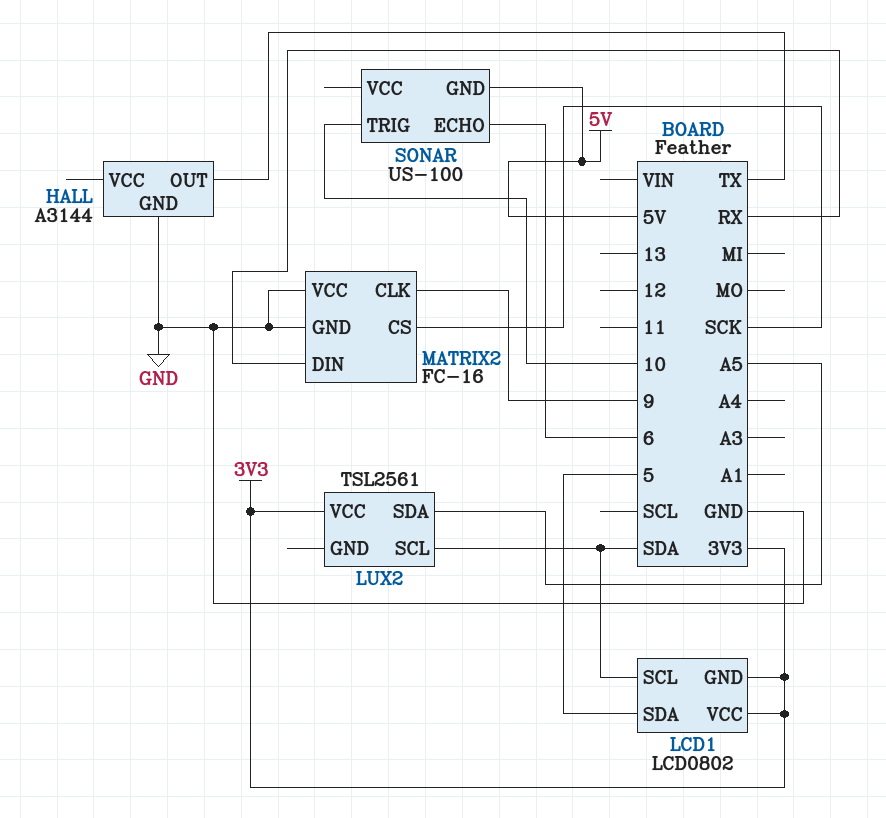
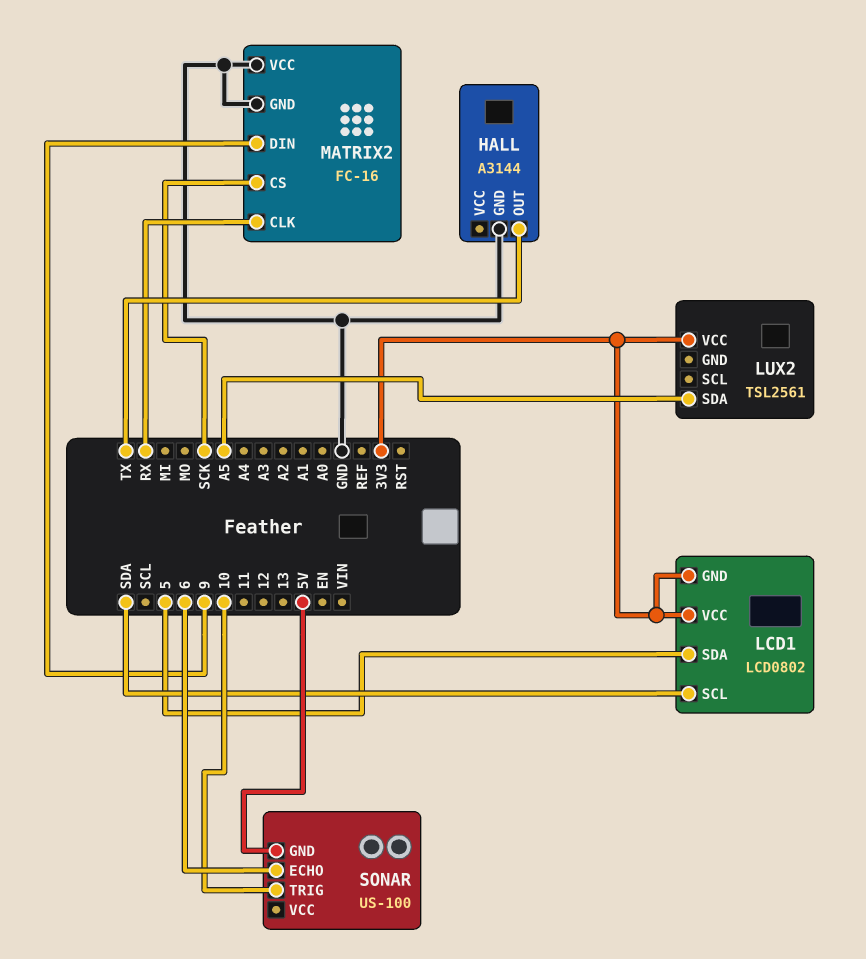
LUX2 pin SCL: SDA -> none
MATRIX2 pin CLK: 9 -> RX
MATRIX2 pin DIN: RX -> 9

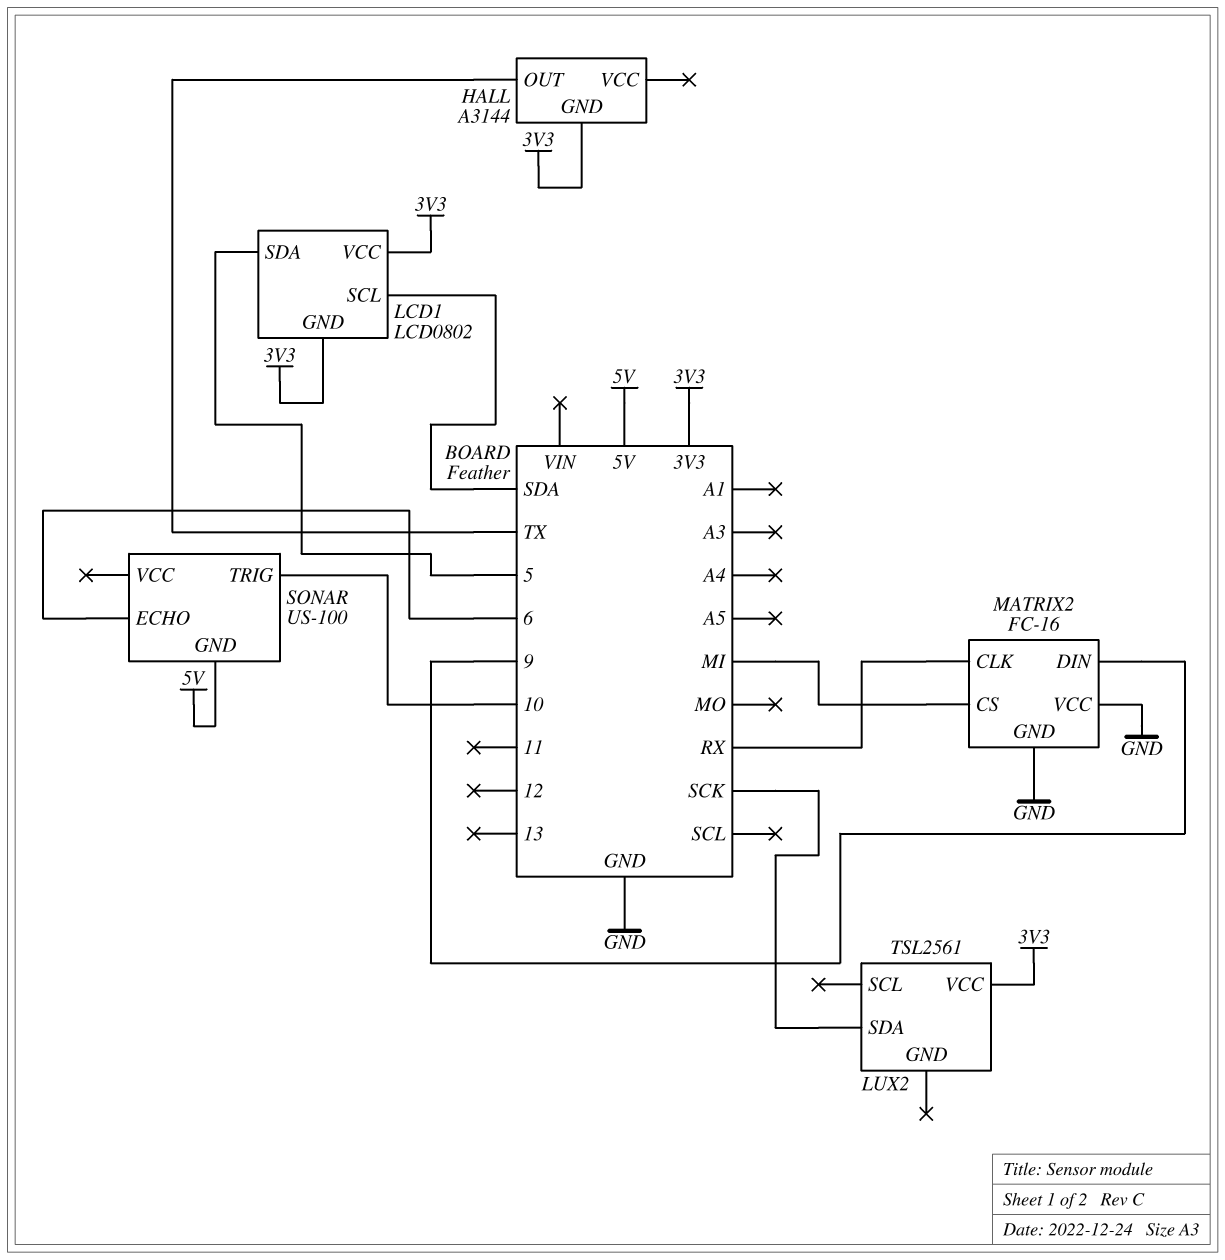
HALL pin GND: GND -> 3V3
LUX2 pin SDA: A5 -> SCK
MATRIX2 pin CS: SCK -> MI

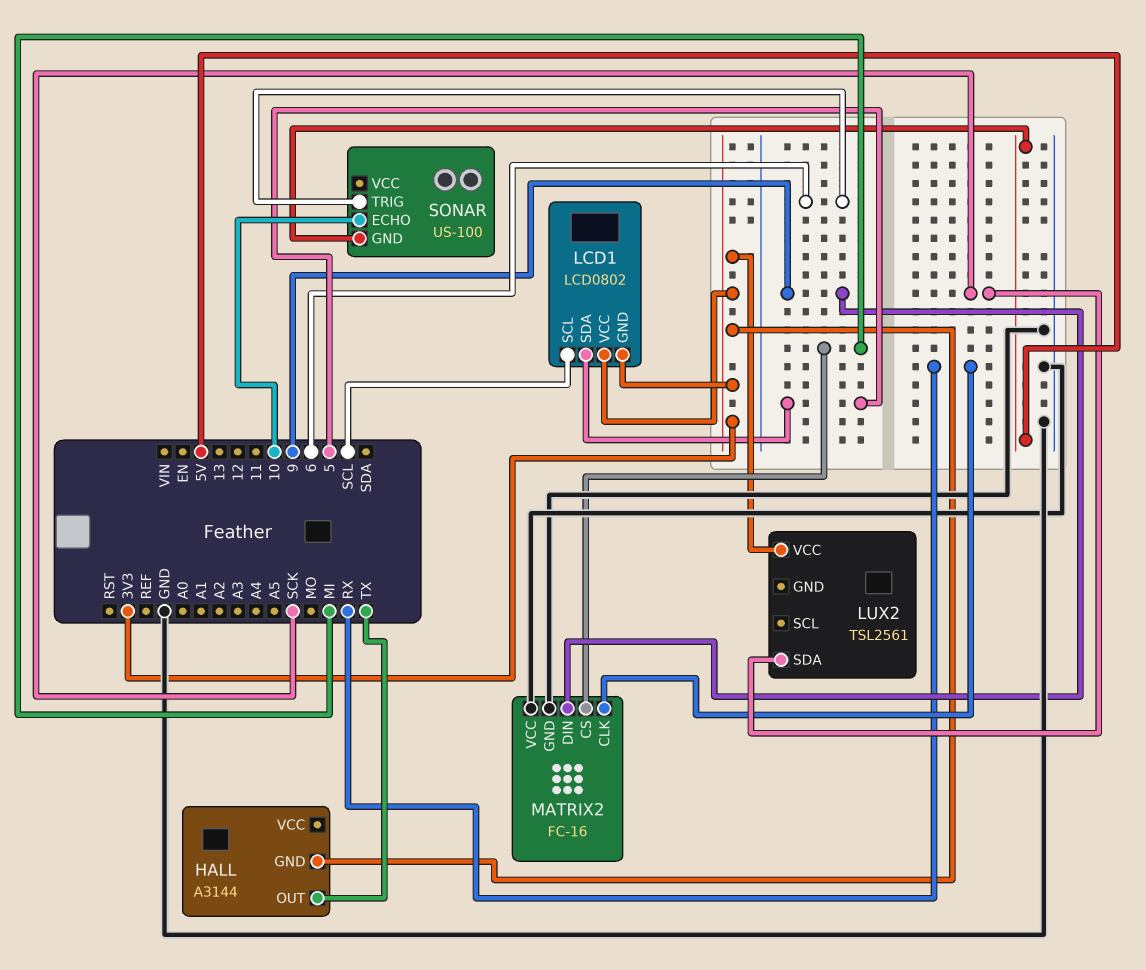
LCD1 pin SCL: SDA -> SCL
SONAR pin ECHO: 6 -> 10
SONAR pin TRIG: 10 -> 6

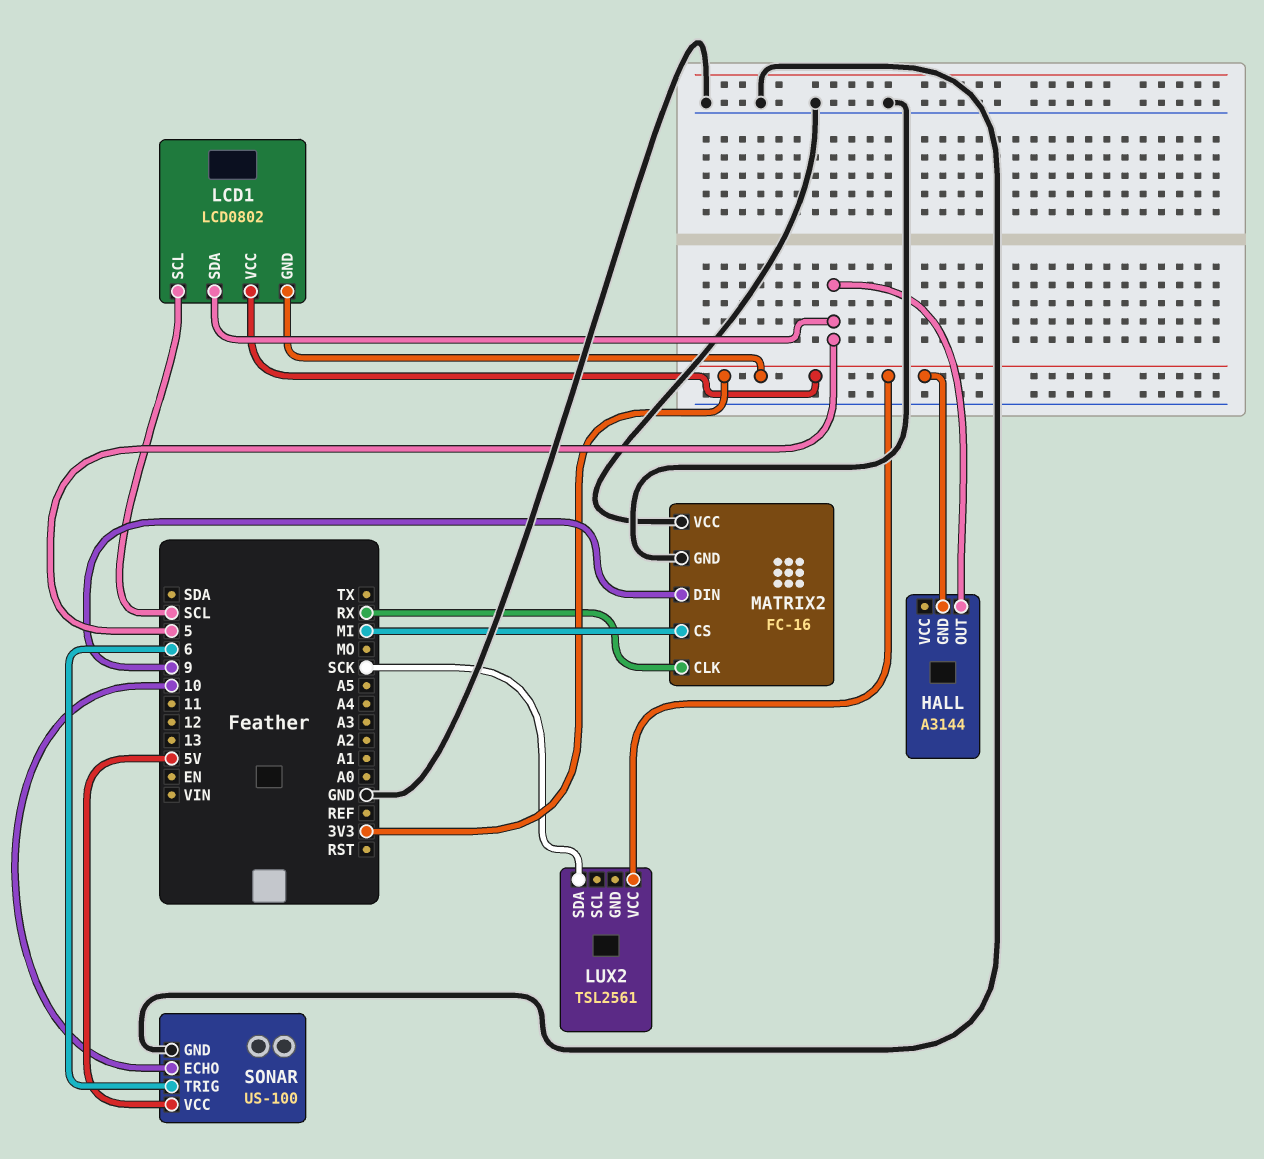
HALL pin OUT: TX -> 5
SONAR pin GND: 5V -> GND
SONAR pin VCC: none -> 5V

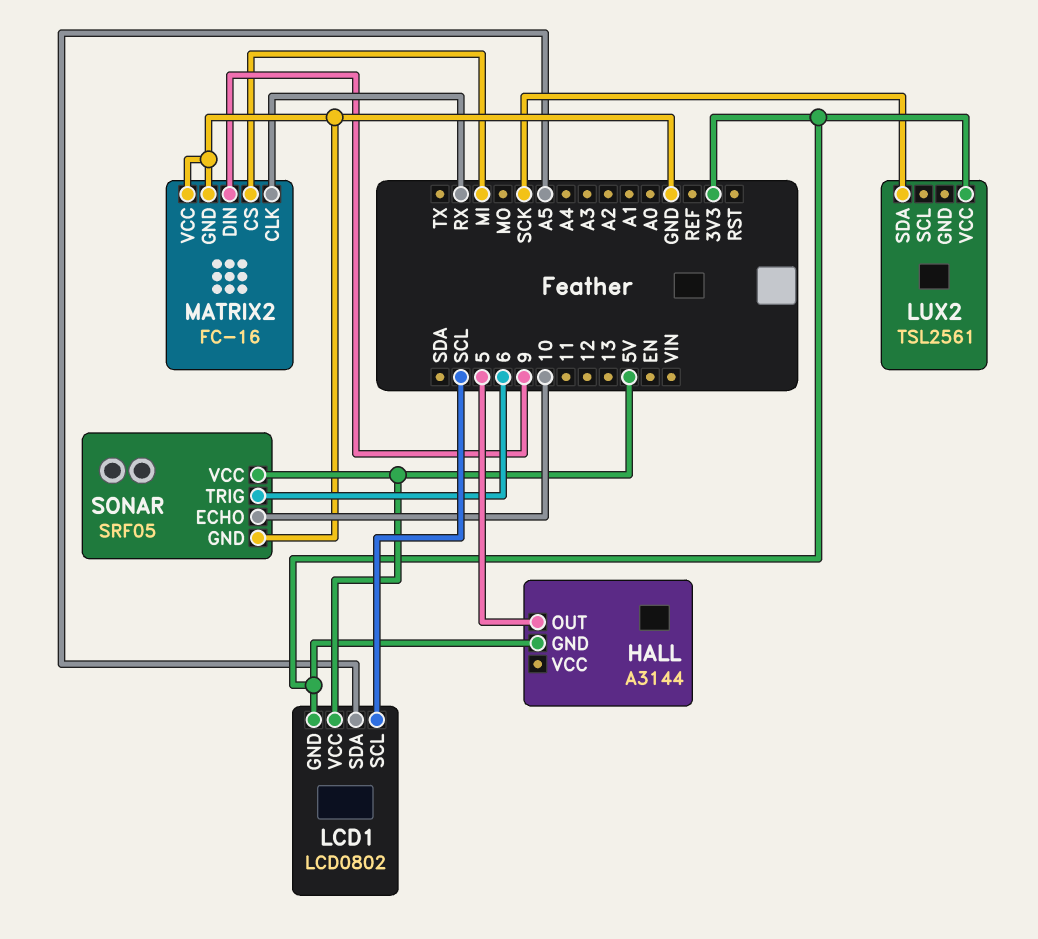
LCD1 pin SDA: 5 -> A5
LCD1 pin VCC: 3V3 -> 5V
SONAR: US-100 -> SRF05

